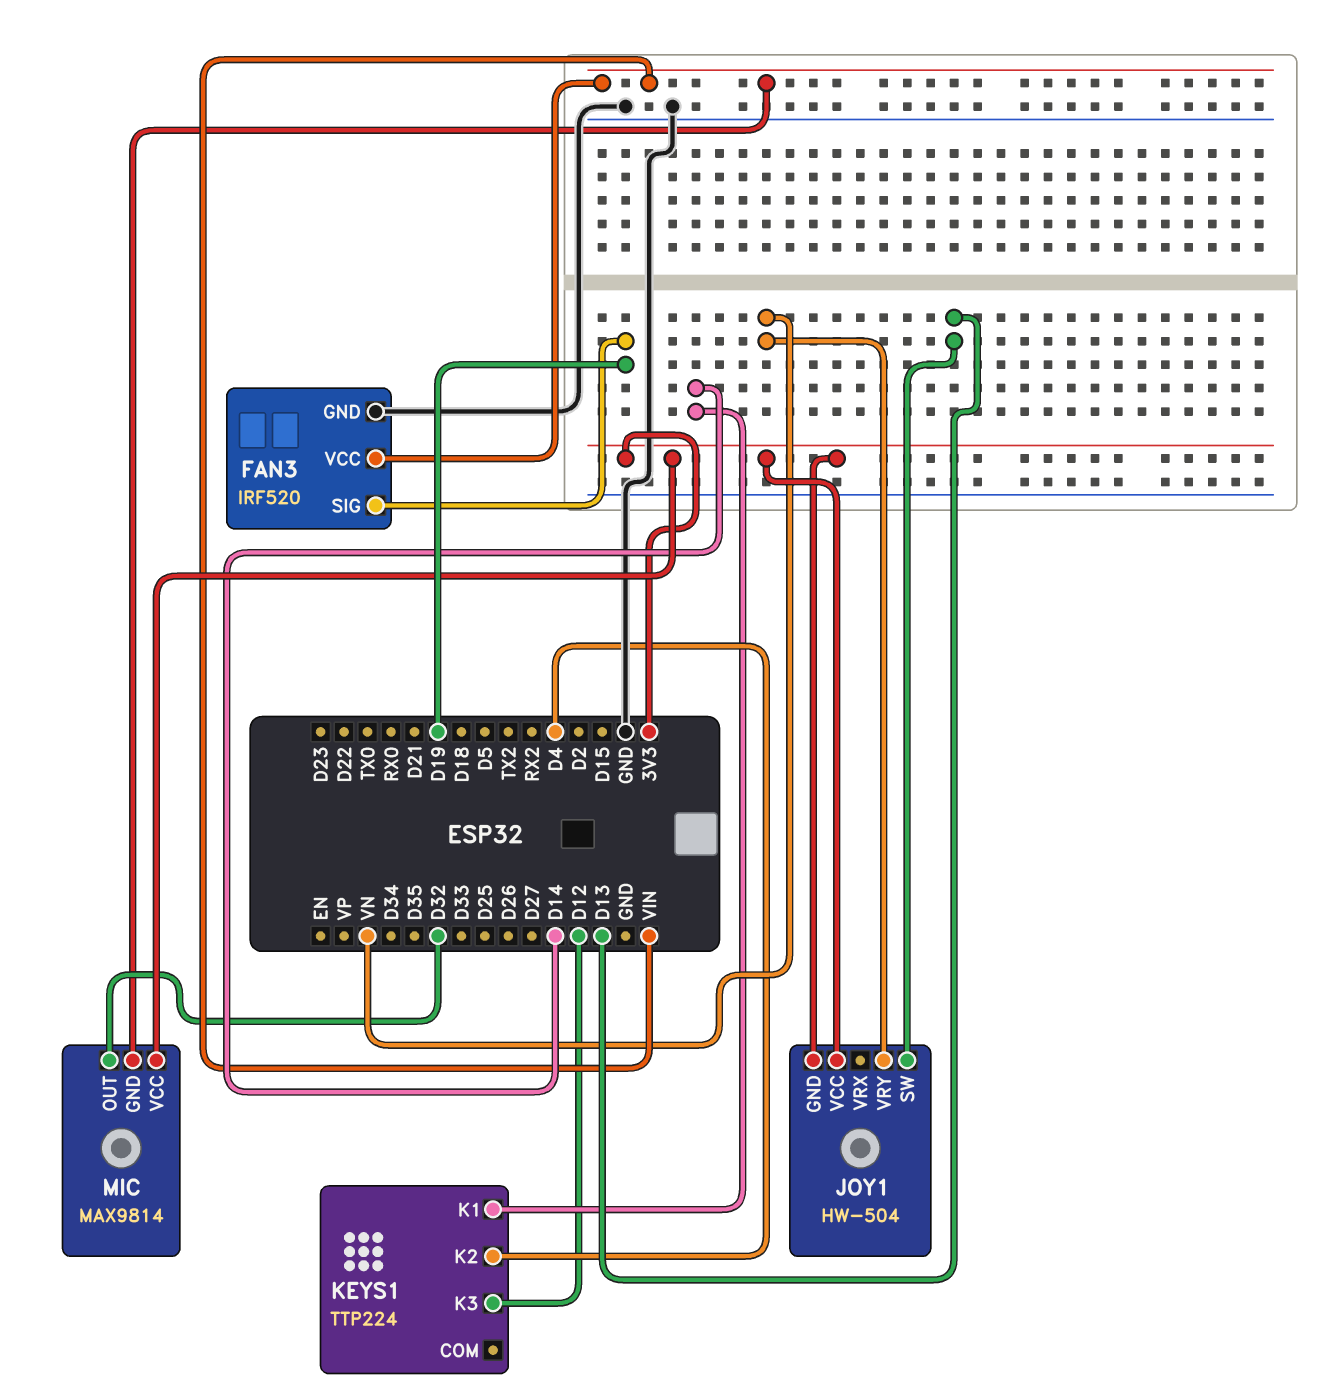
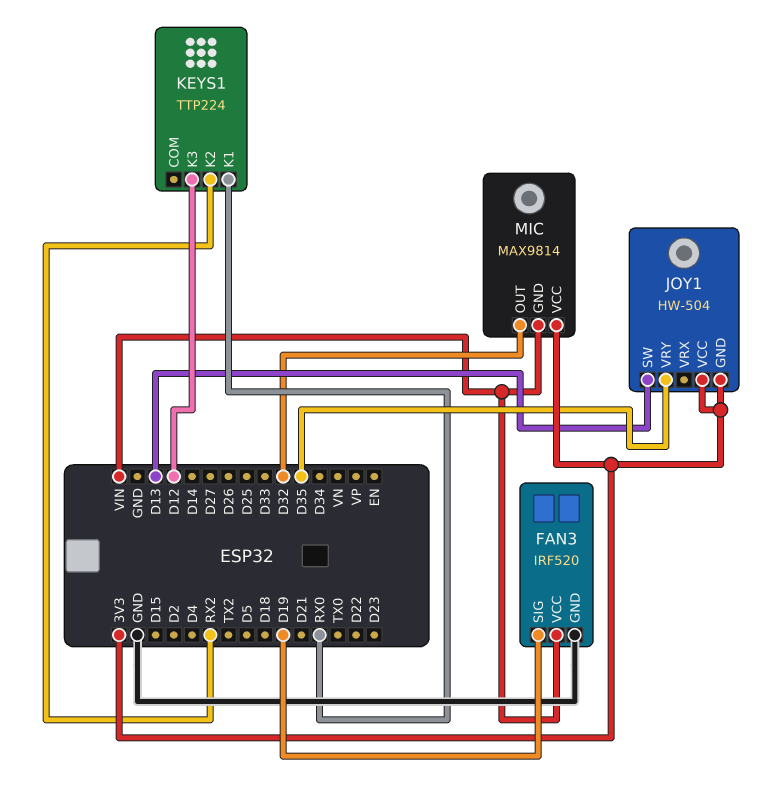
JOY1 pin VRY: VN -> D35
KEYS1 pin K1: D14 -> RX0
KEYS1 pin K2: D4 -> RX2

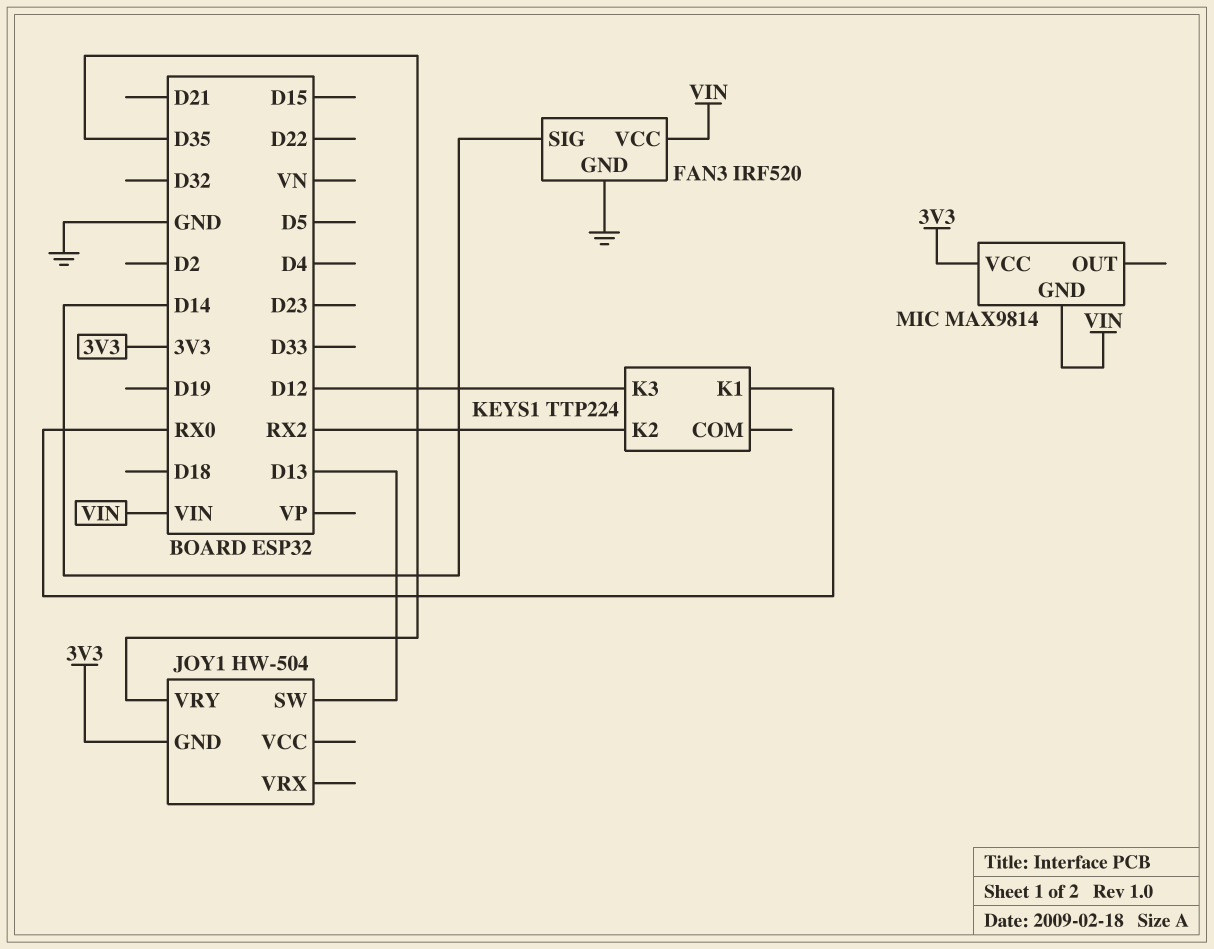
FAN3 pin SIG: D19 -> D14
JOY1 pin VCC: 3V3 -> none
MIC pin OUT: D32 -> none

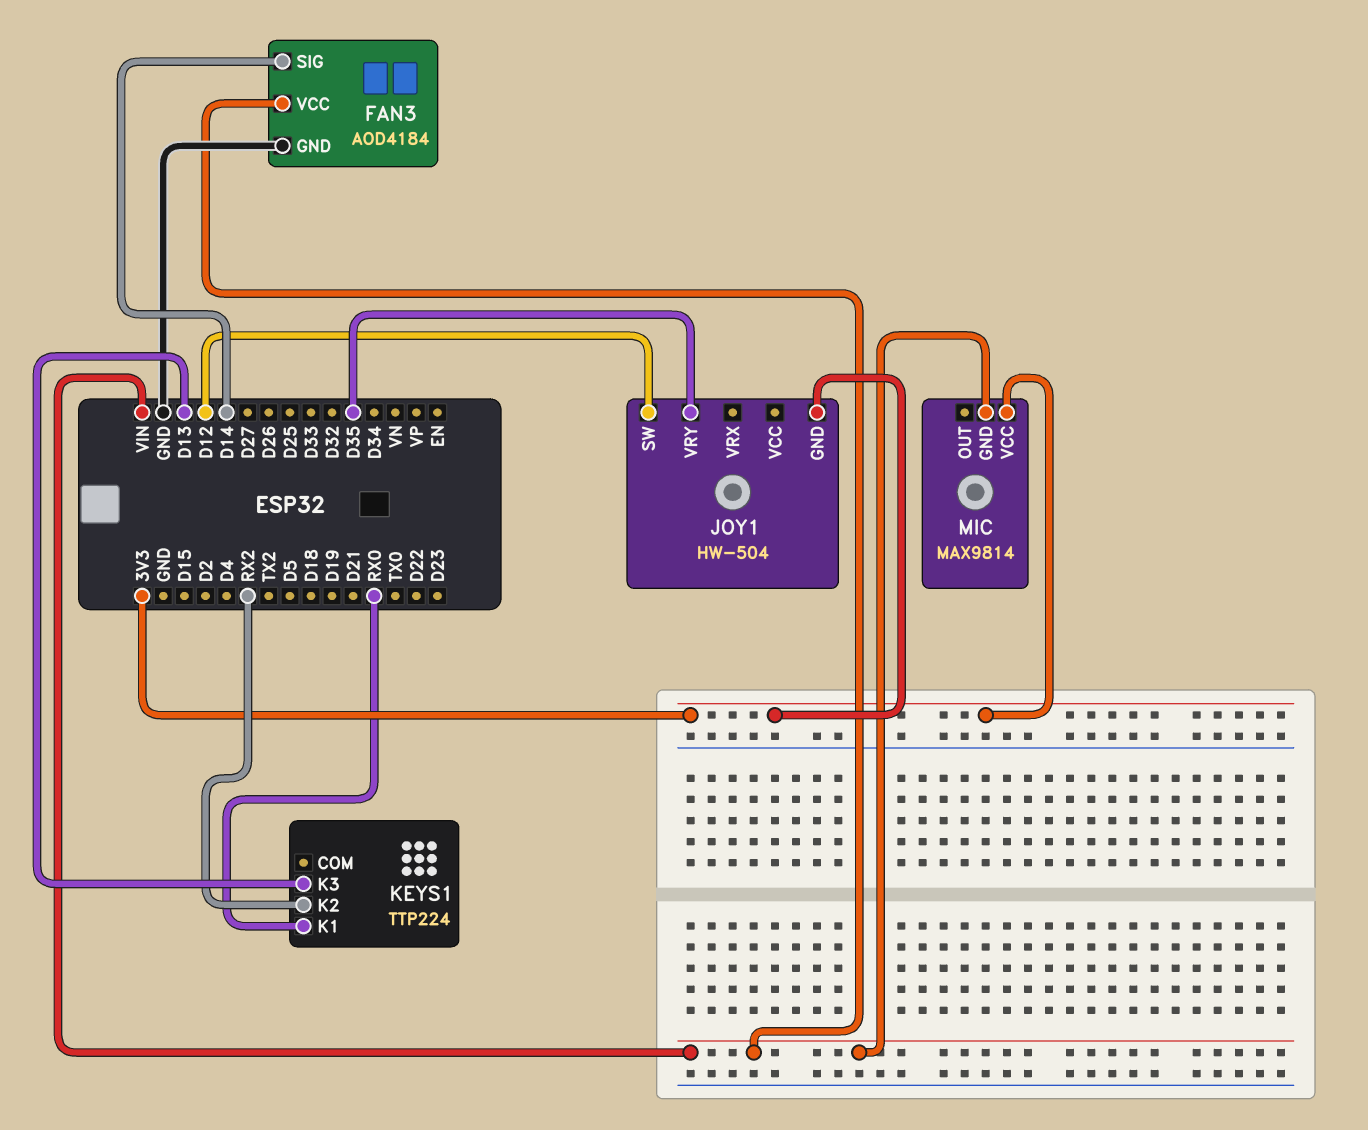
FAN3: IRF520 -> AOD4184
JOY1 pin SW: D13 -> D12
KEYS1 pin K3: D12 -> D13

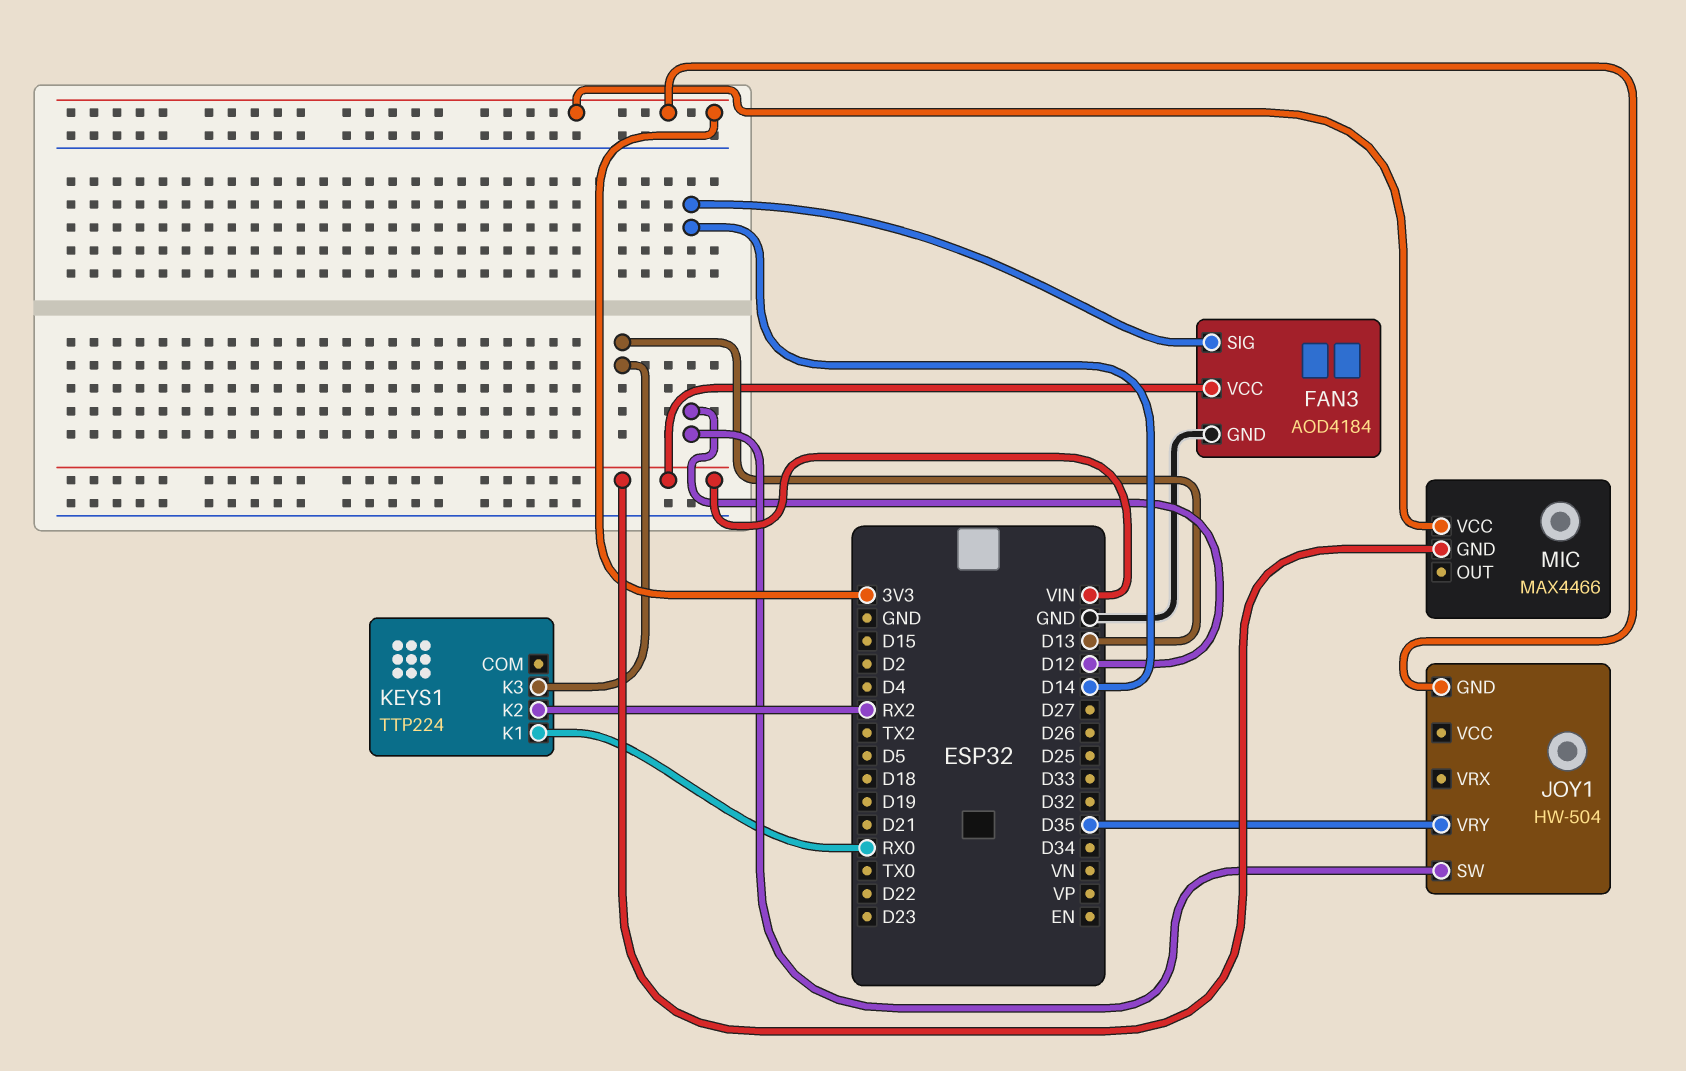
MIC: MAX9814 -> MAX4466

